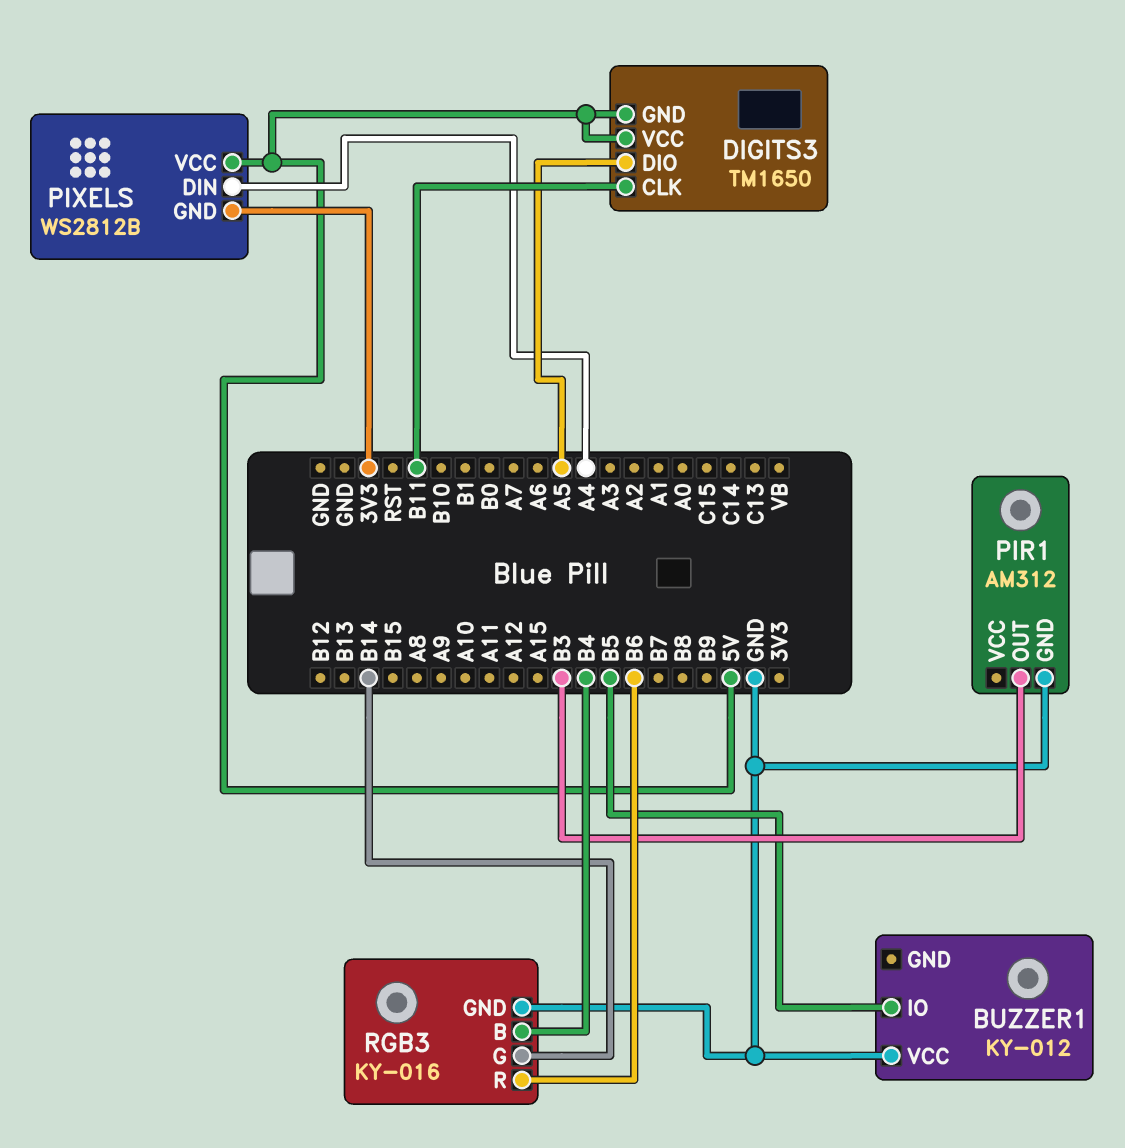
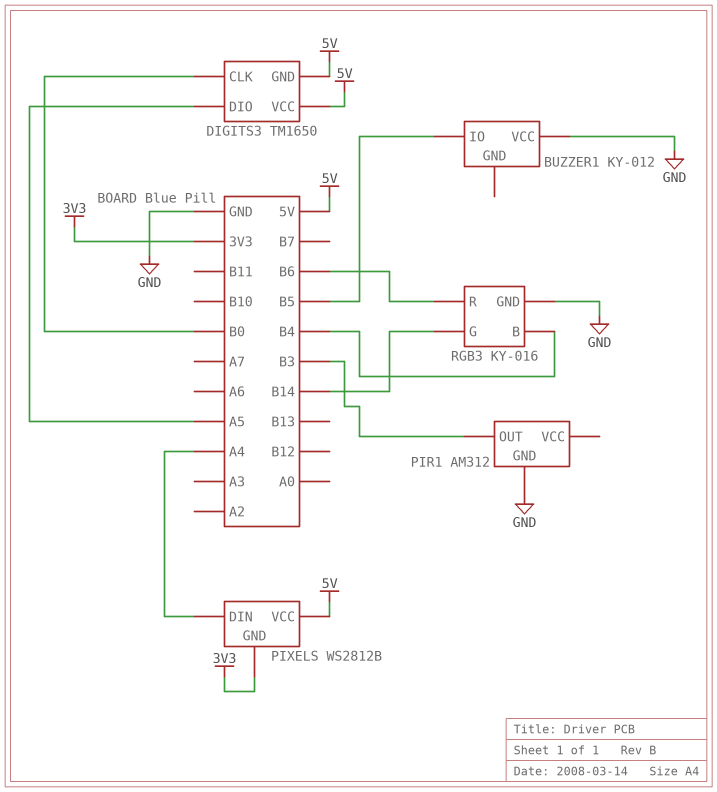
DIGITS3 pin CLK: B11 -> B0

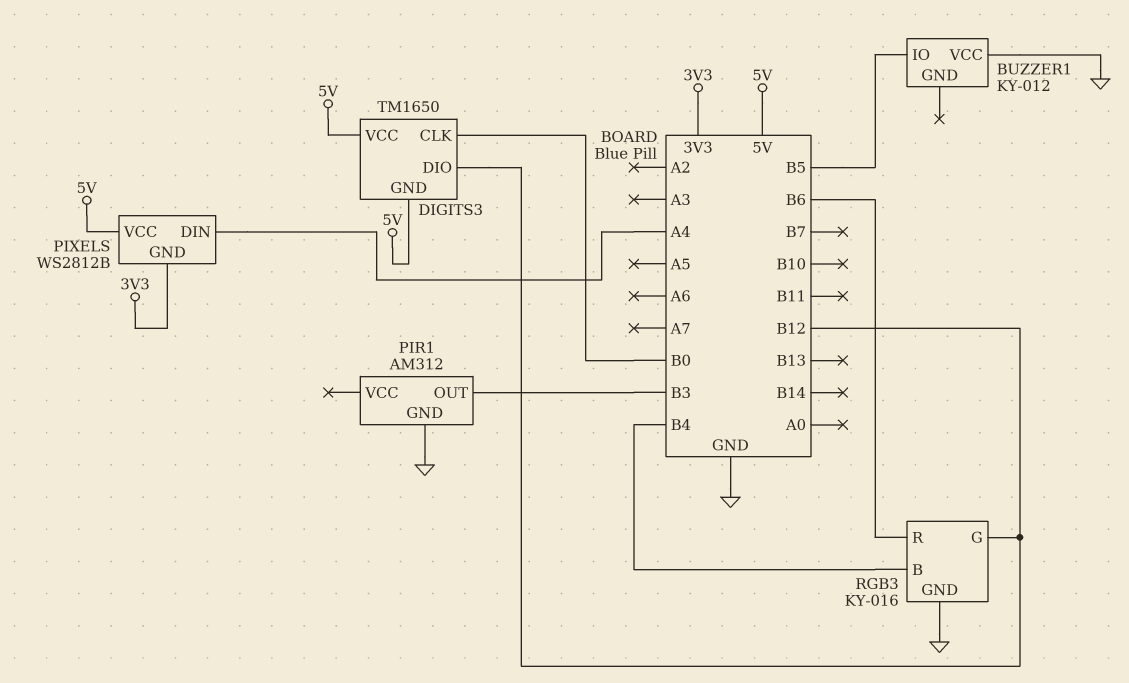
DIGITS3 pin DIO: A5 -> B12
RGB3 pin G: B14 -> B12

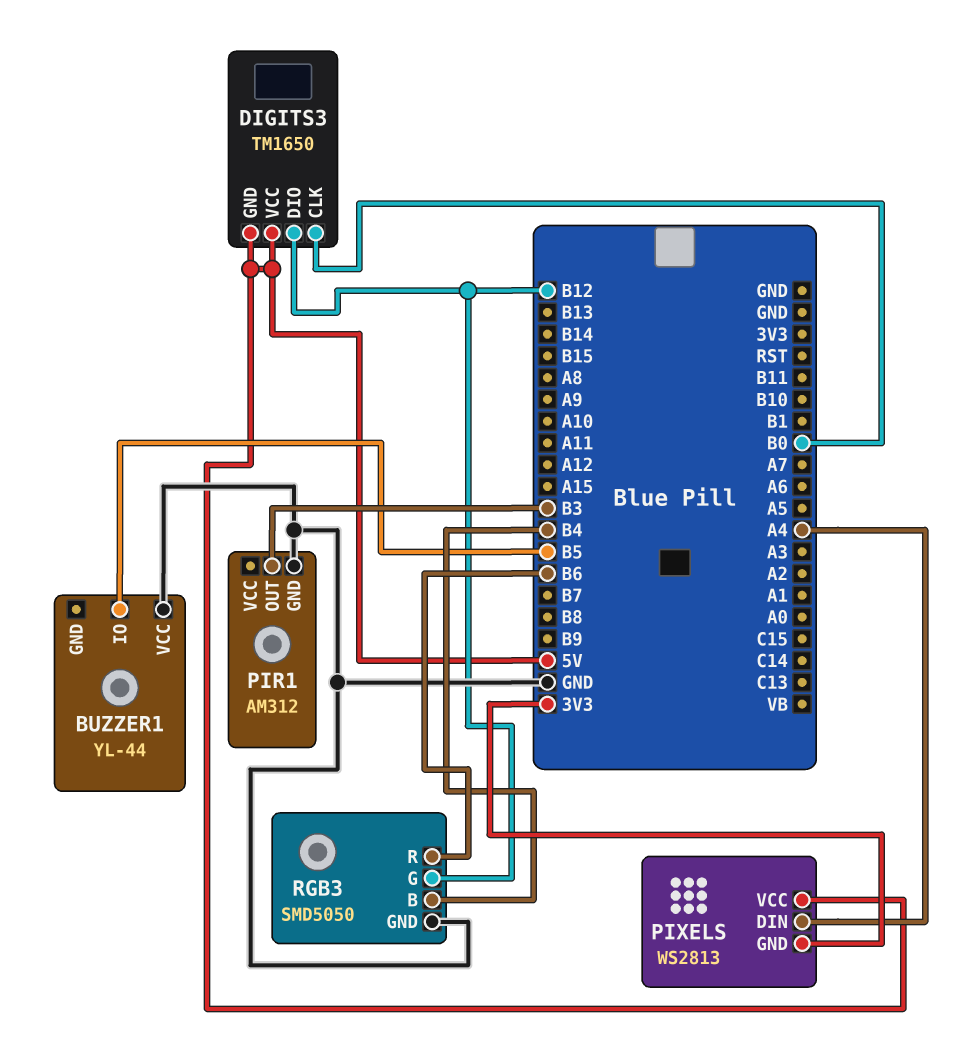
BUZZER1: KY-012 -> YL-44
PIXELS: WS2812B -> WS2813
RGB3: KY-016 -> SMD5050

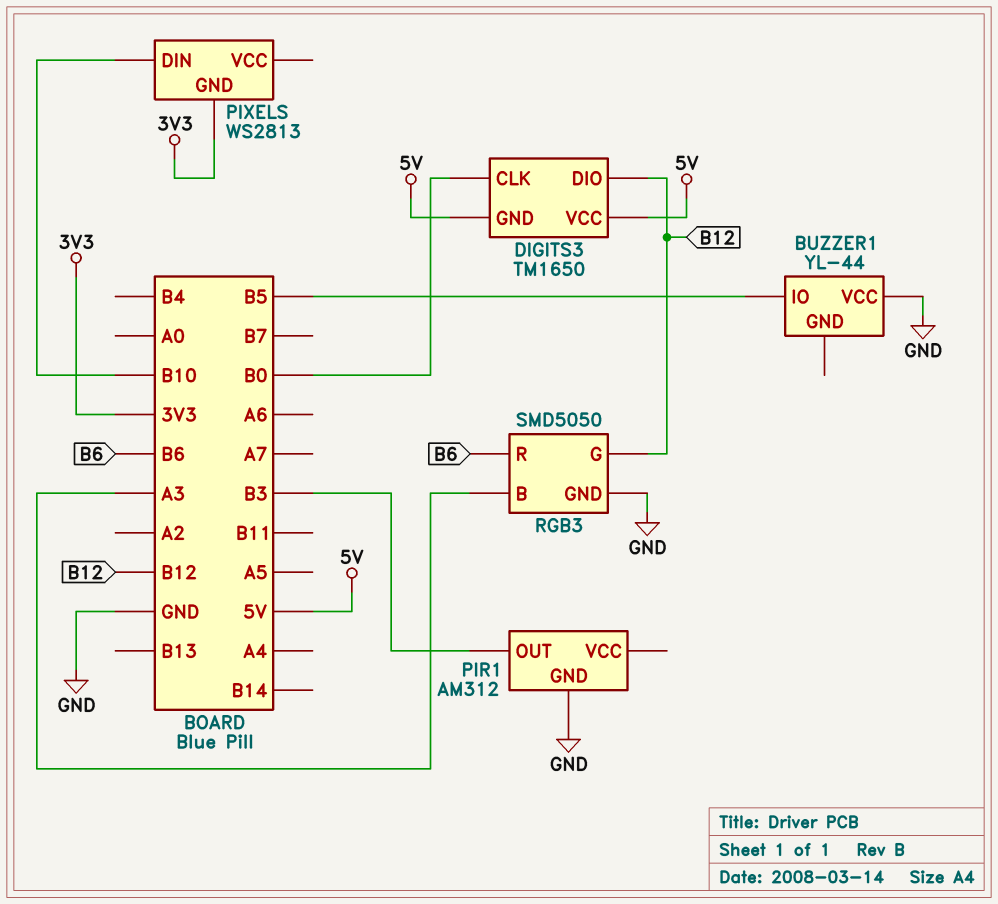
PIXELS pin DIN: A4 -> B10
PIXELS pin VCC: 5V -> none
RGB3 pin B: B4 -> A3

